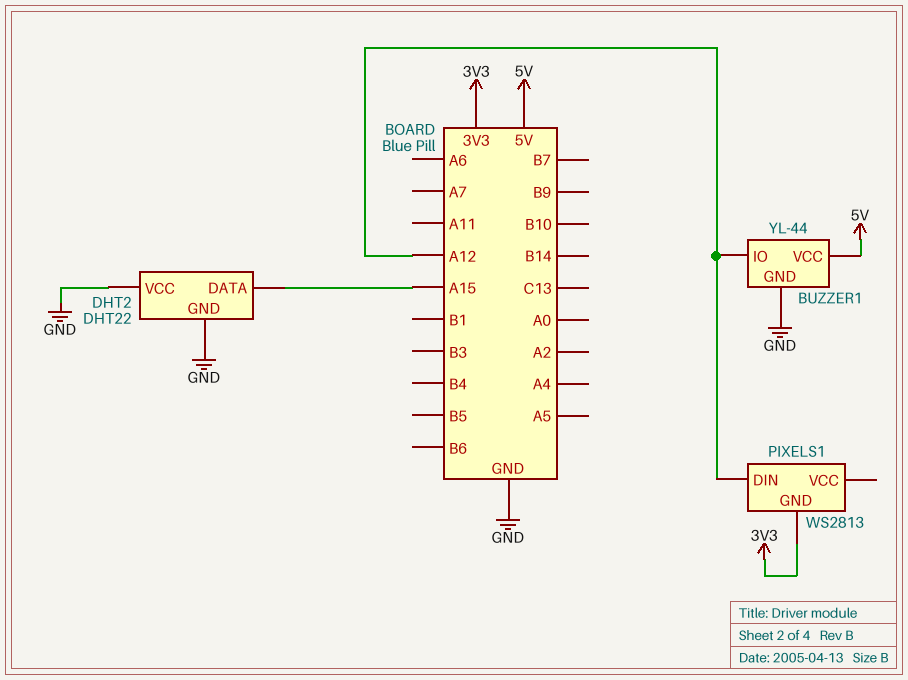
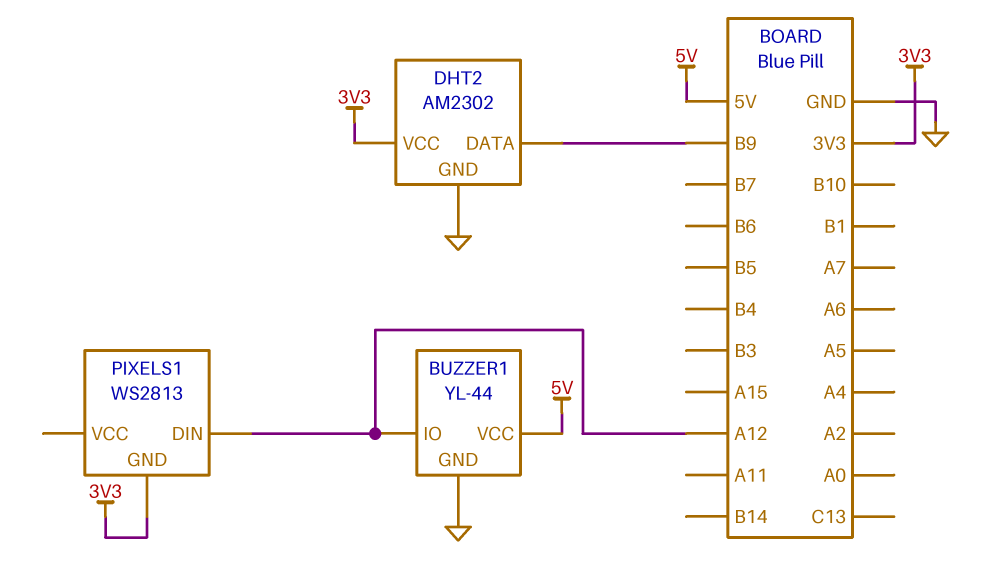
DHT2: DHT22 -> AM2302
DHT2 pin DATA: A15 -> B9
DHT2 pin VCC: GND -> 3V3

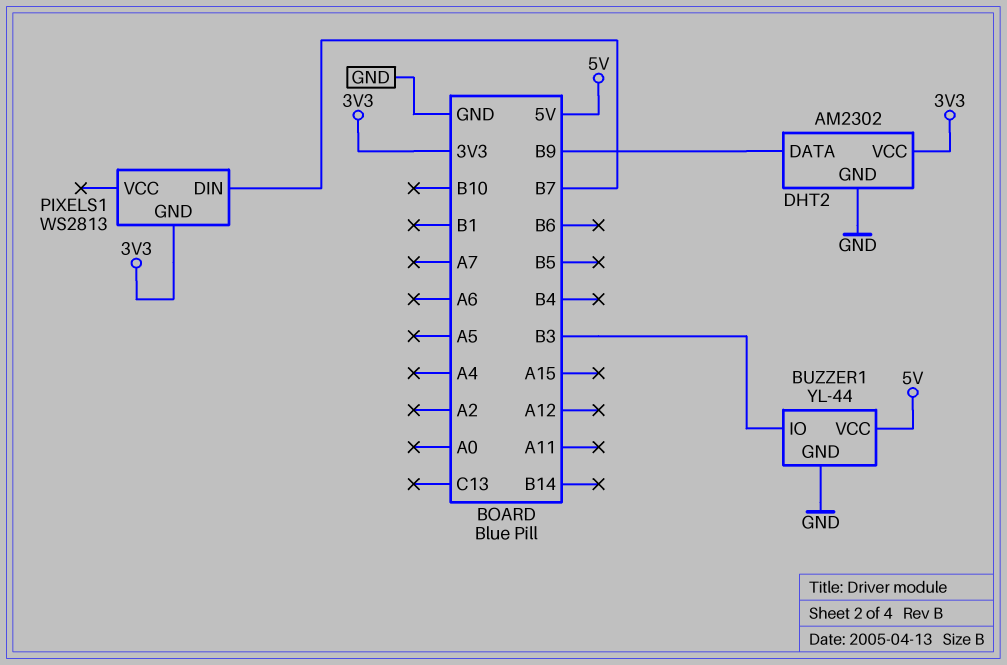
BUZZER1 pin IO: A12 -> B3
PIXELS1 pin DIN: A12 -> B7

